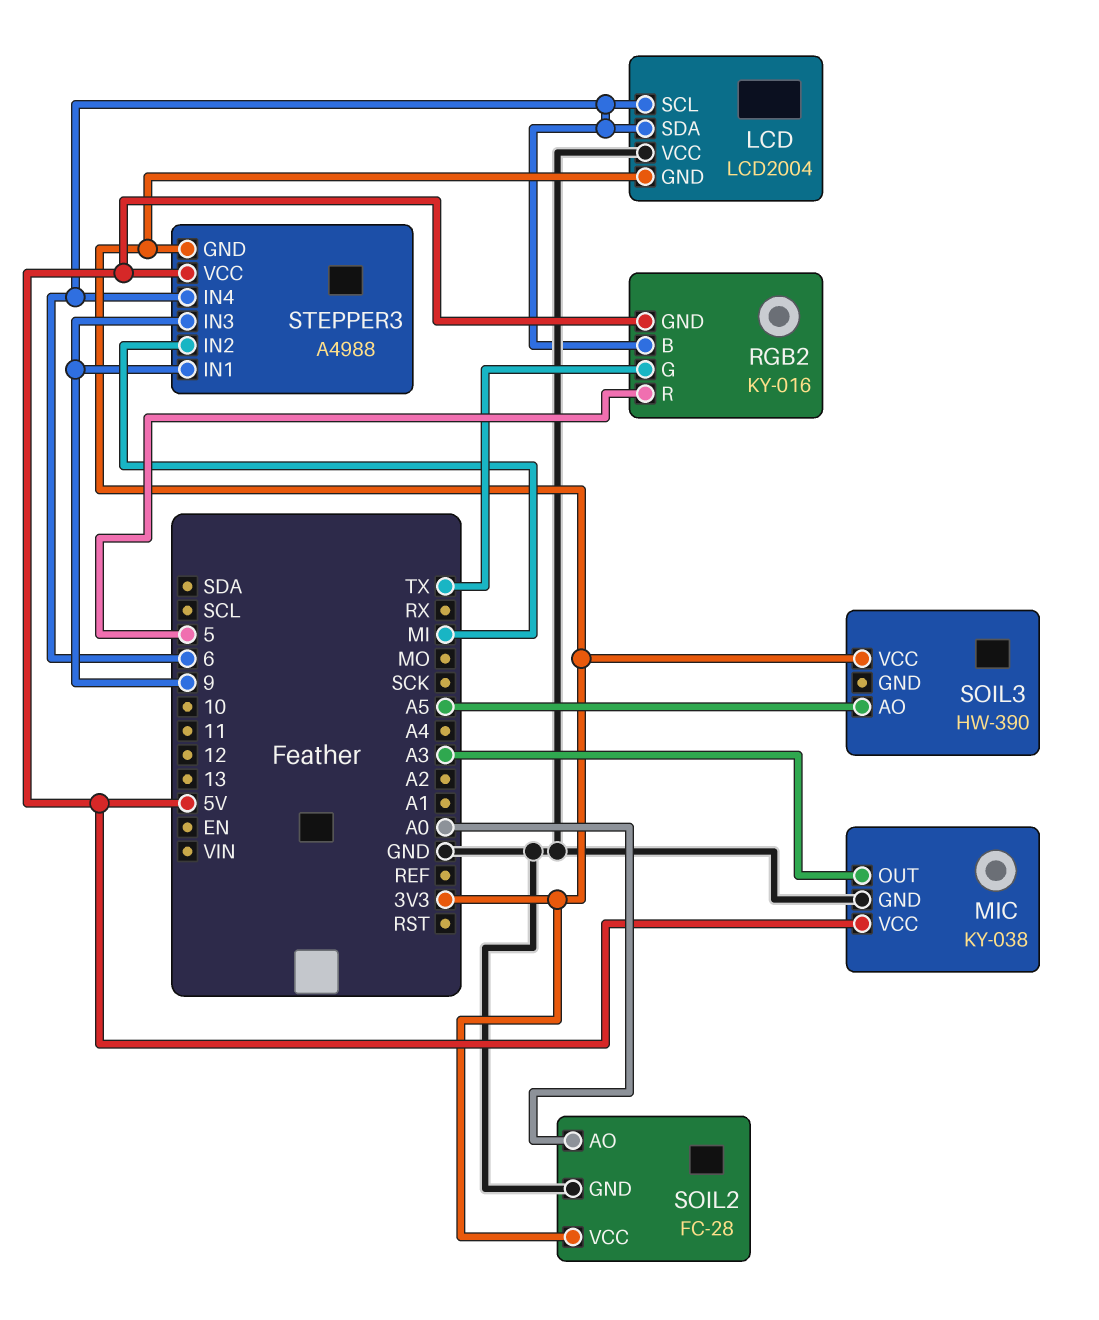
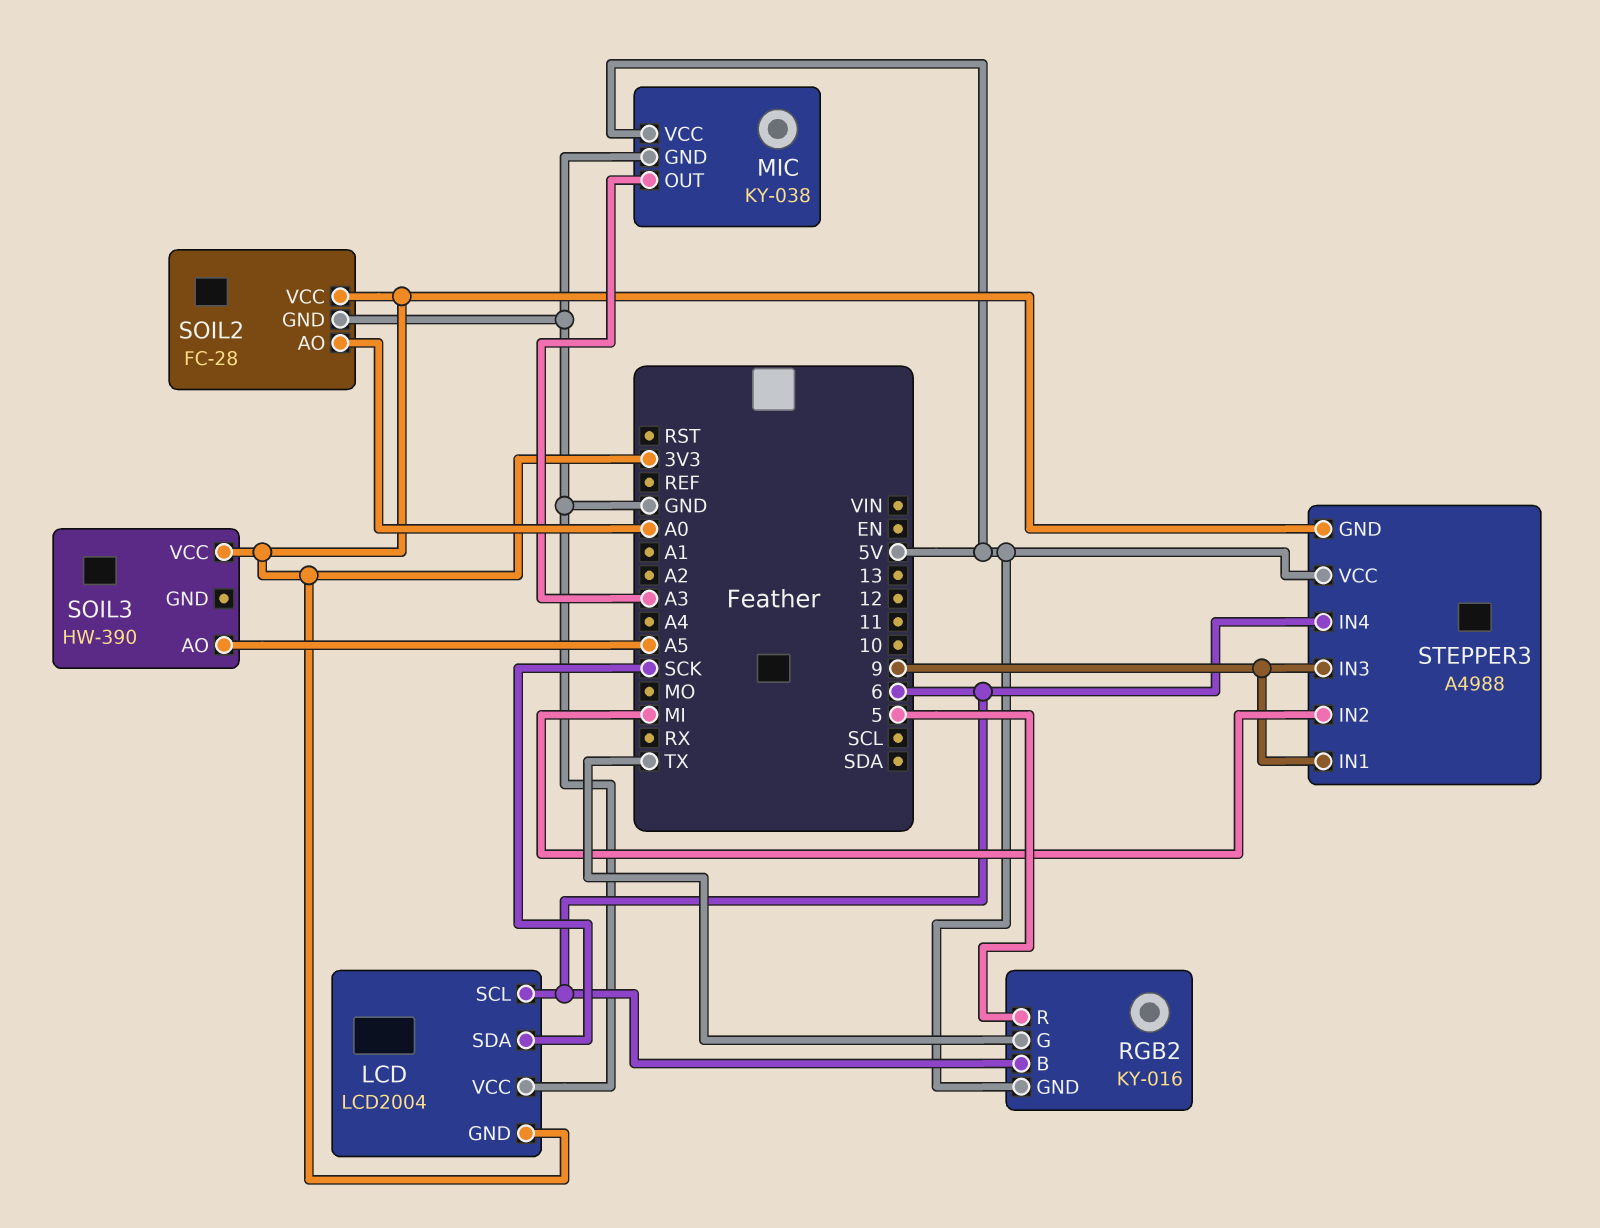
LCD pin SDA: 6 -> SCK

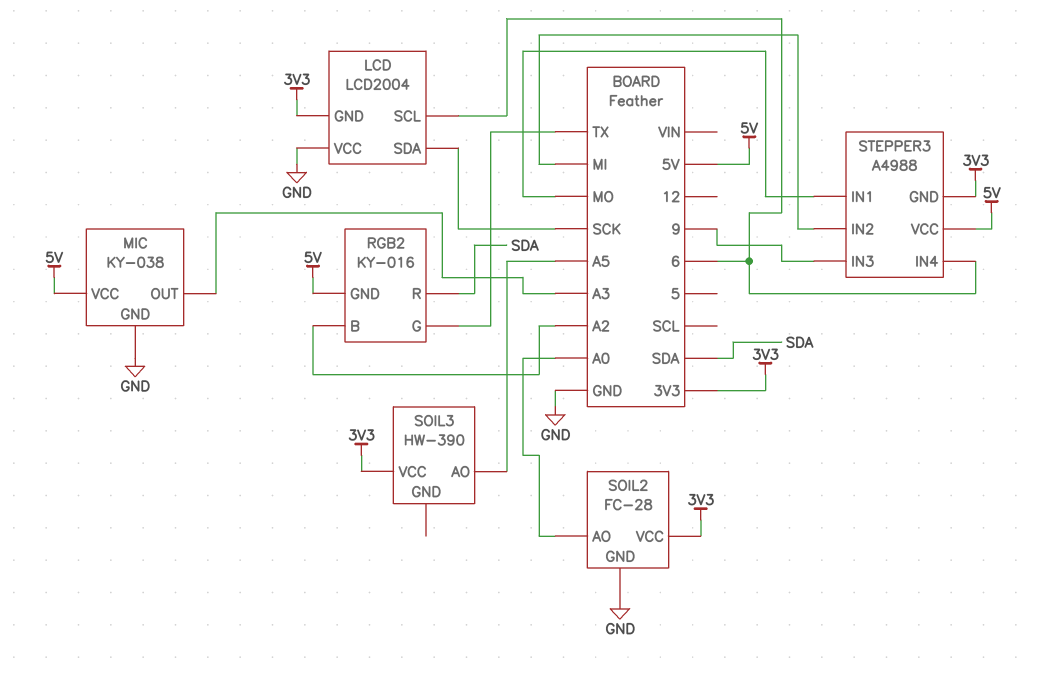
RGB2 pin B: 6 -> A2
RGB2 pin R: 5 -> SDA
STEPPER3 pin IN1: 9 -> MO

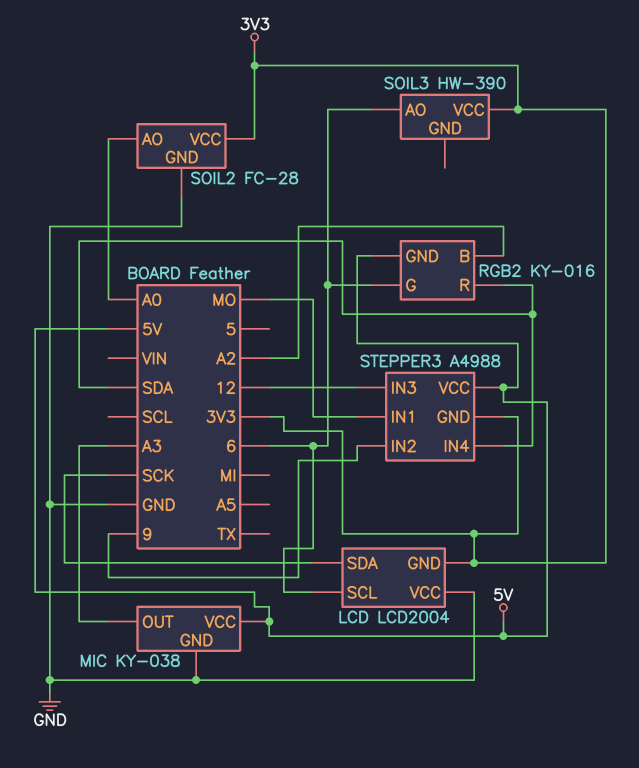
RGB2 pin G: TX -> 6
SOIL3 pin AO: A5 -> 6
STEPPER3 pin IN2: MI -> 9
STEPPER3 pin IN3: 9 -> 12
STEPPER3 pin IN4: 6 -> SDA

